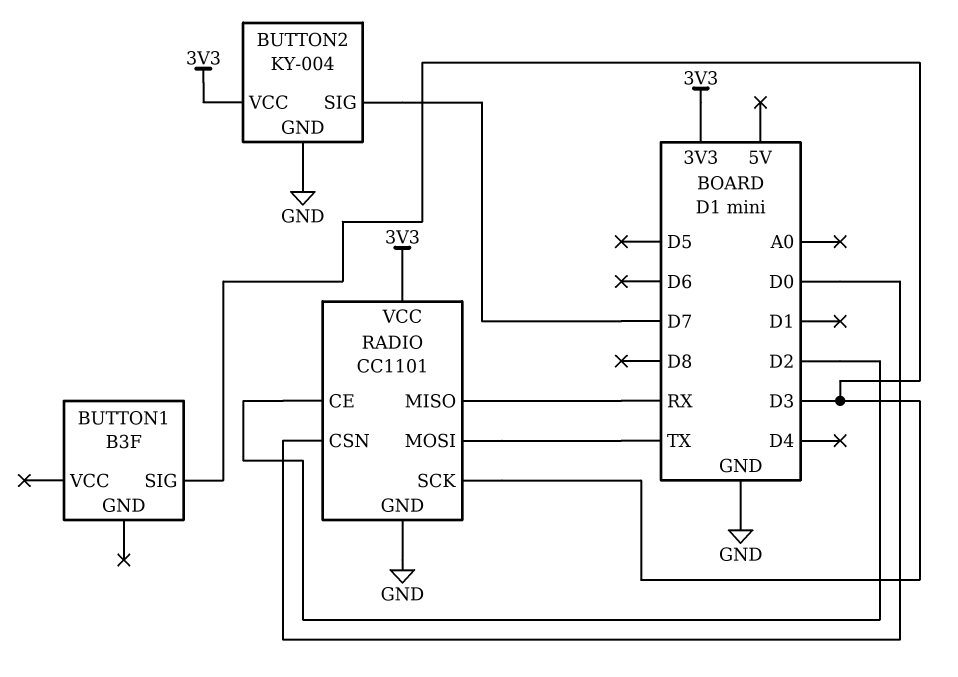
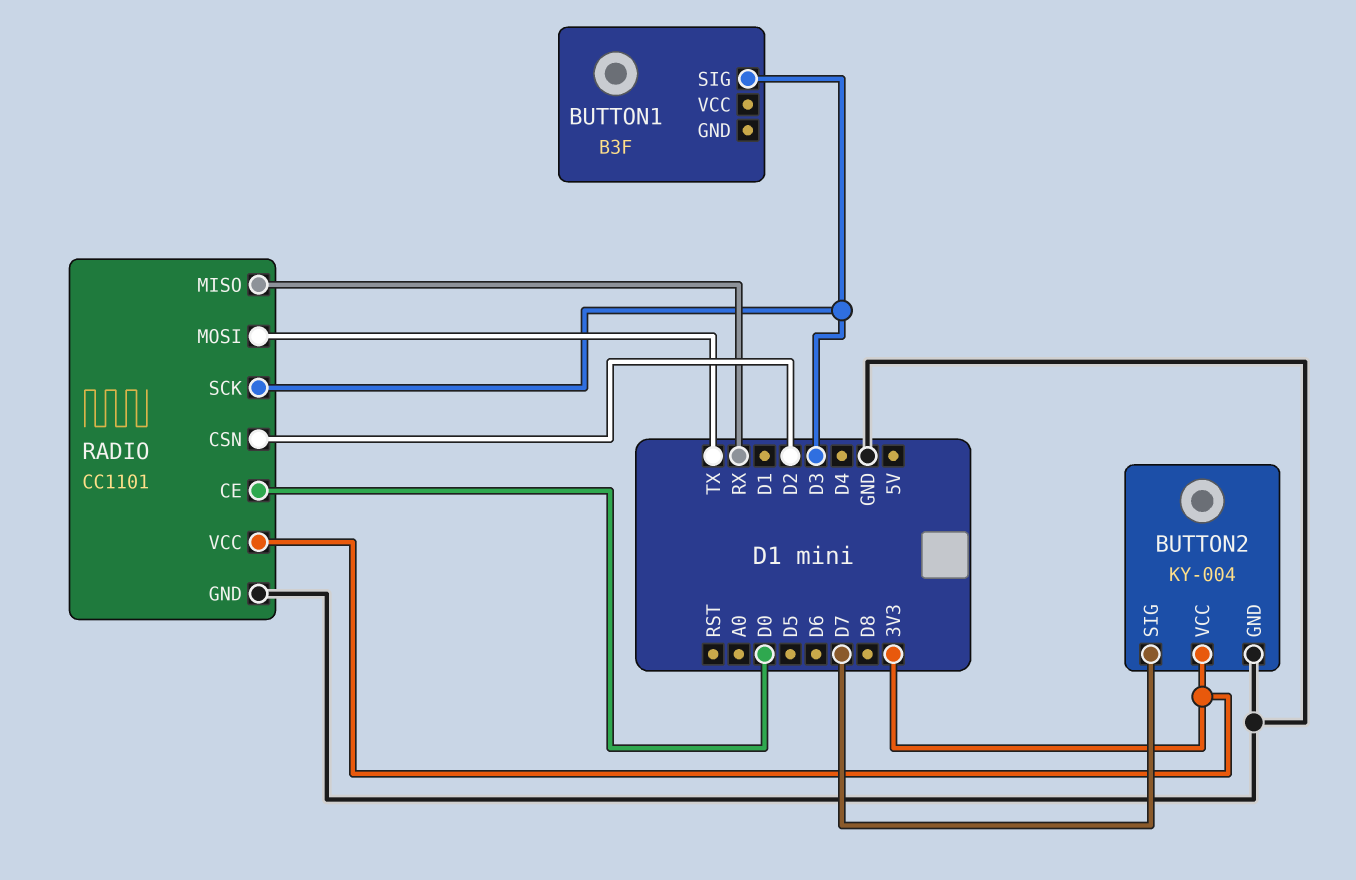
RADIO pin CE: D2 -> D0
RADIO pin CSN: D0 -> D2

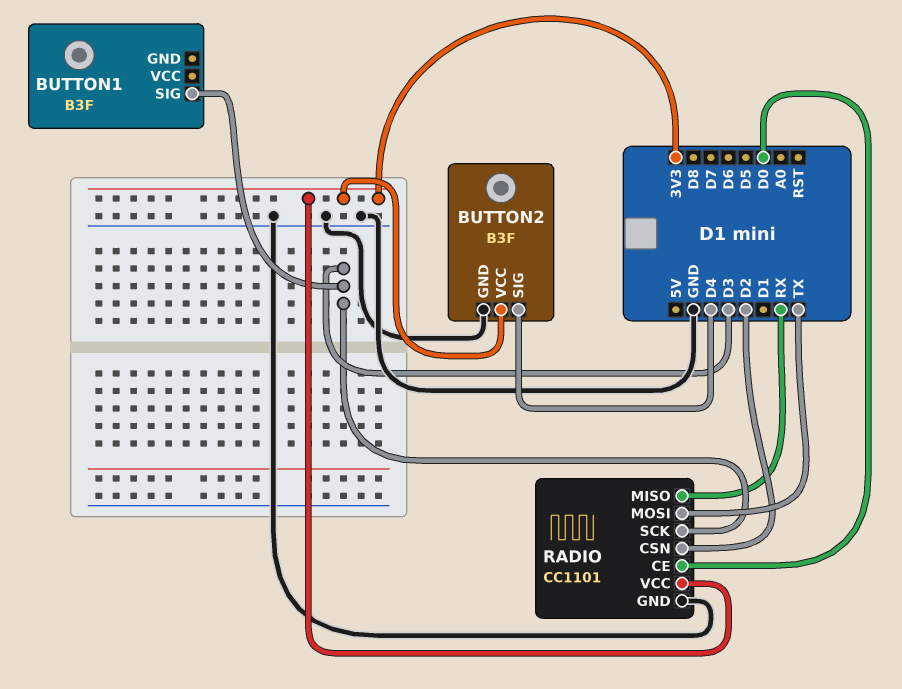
BUTTON2: KY-004 -> B3F
BUTTON2 pin SIG: D7 -> D4

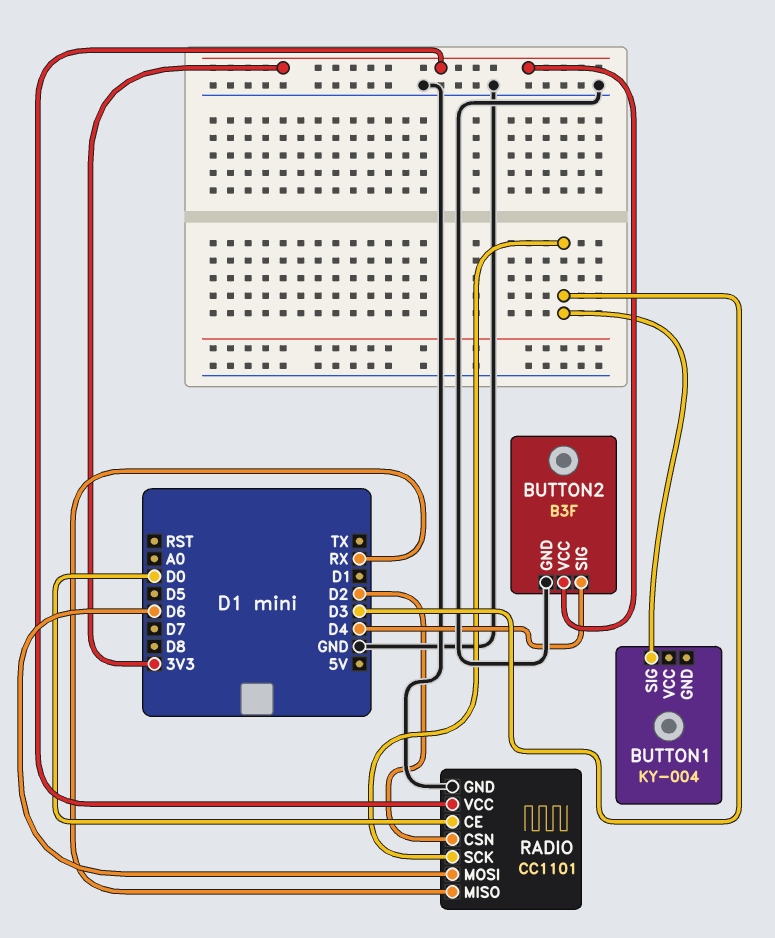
BUTTON1: B3F -> KY-004
RADIO pin MOSI: TX -> D6

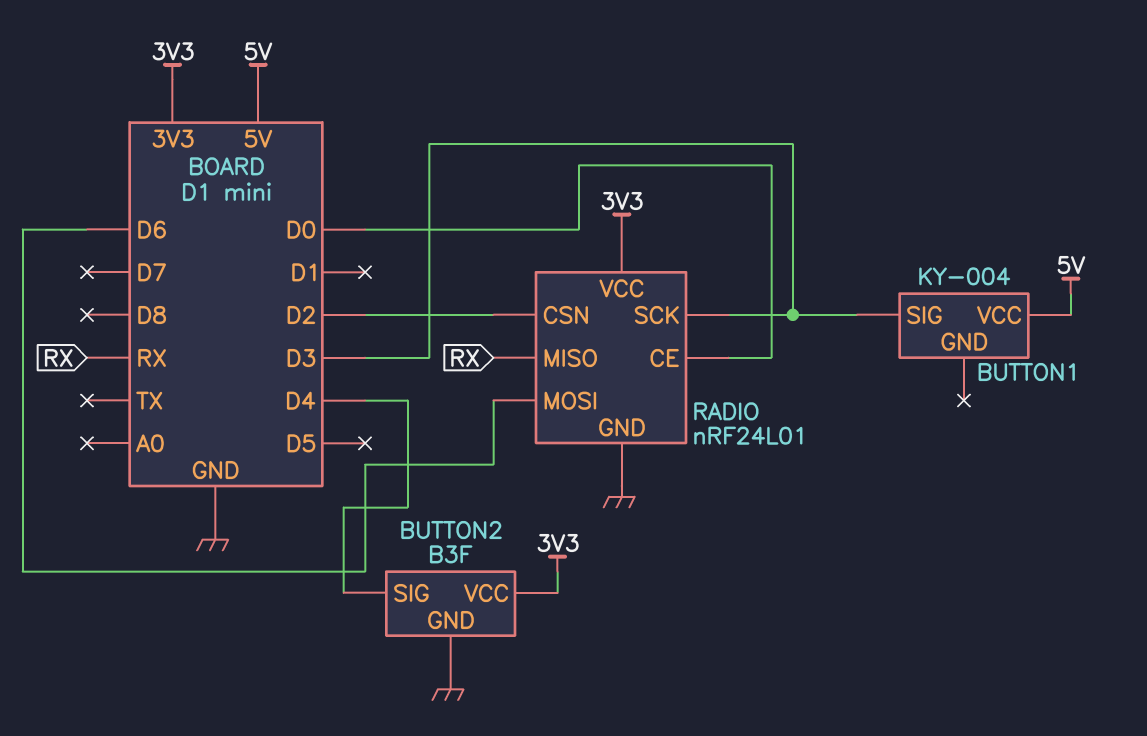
BUTTON1 pin VCC: none -> 5V
RADIO: CC1101 -> nRF24L01

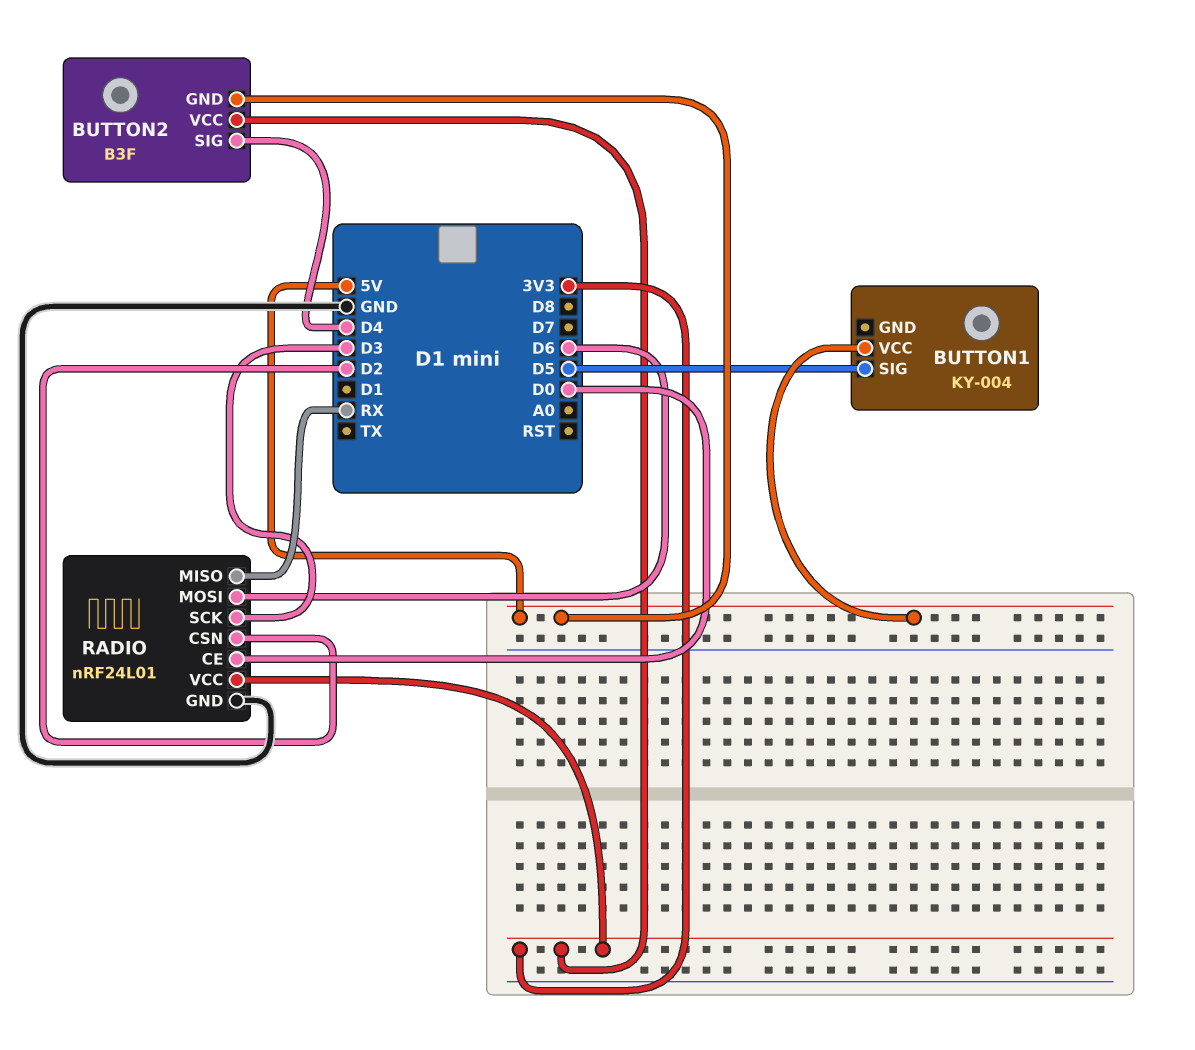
BUTTON1 pin SIG: D3 -> D5
BUTTON2 pin GND: GND -> 5V

